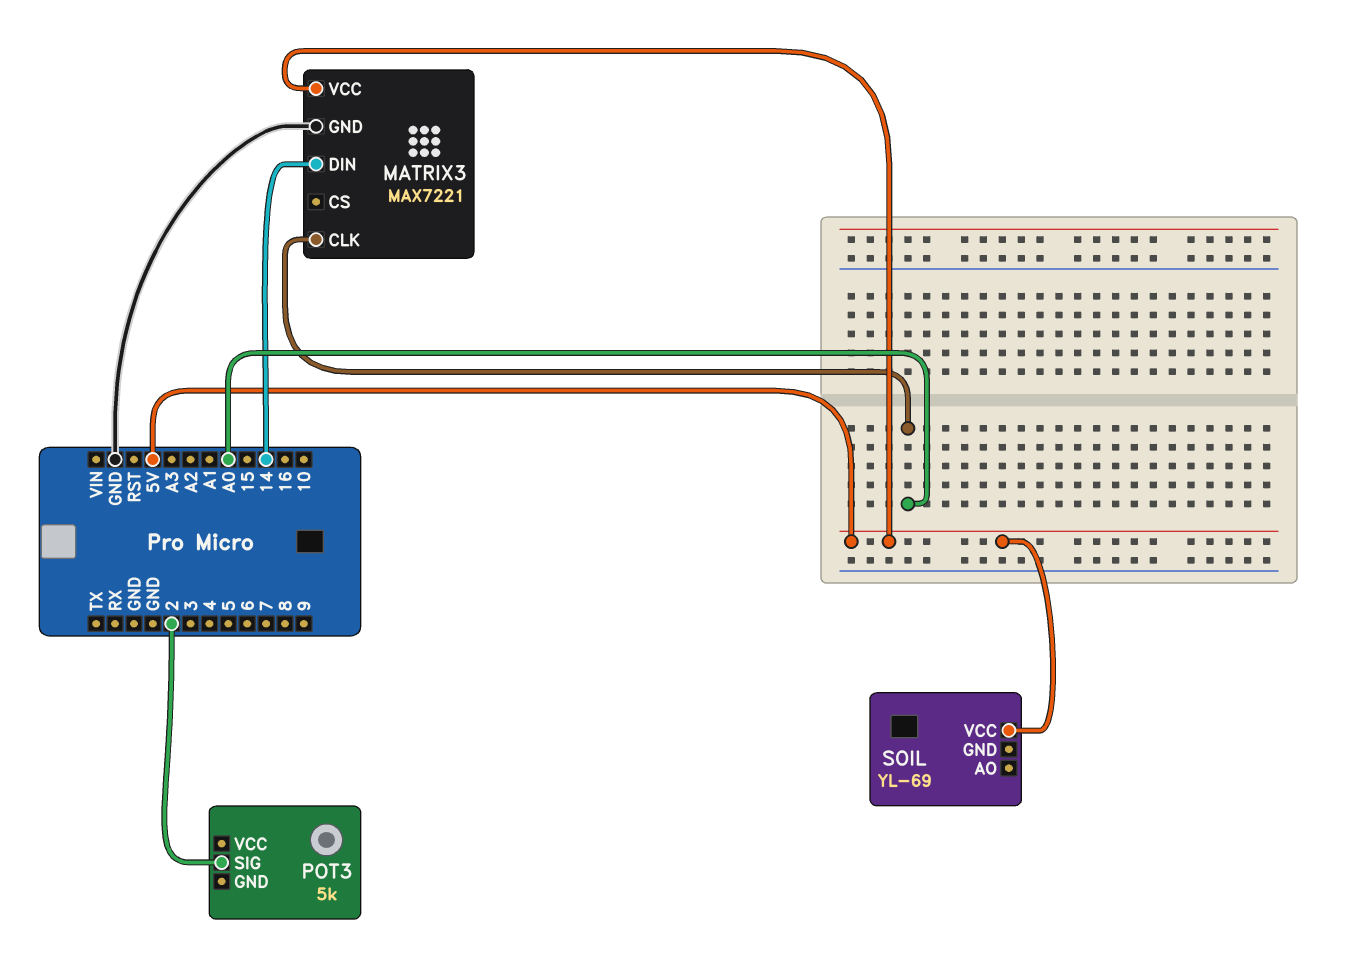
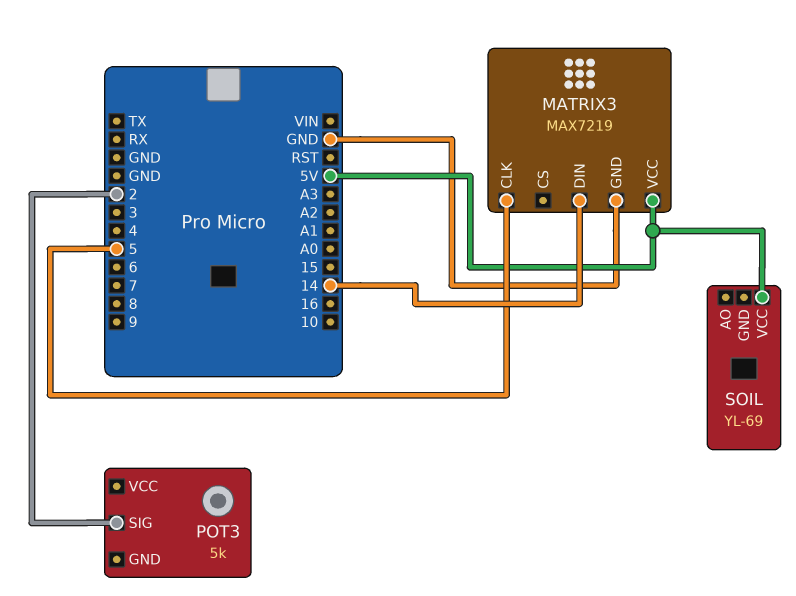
MATRIX3: MAX7221 -> MAX7219
MATRIX3 pin CLK: A0 -> 5

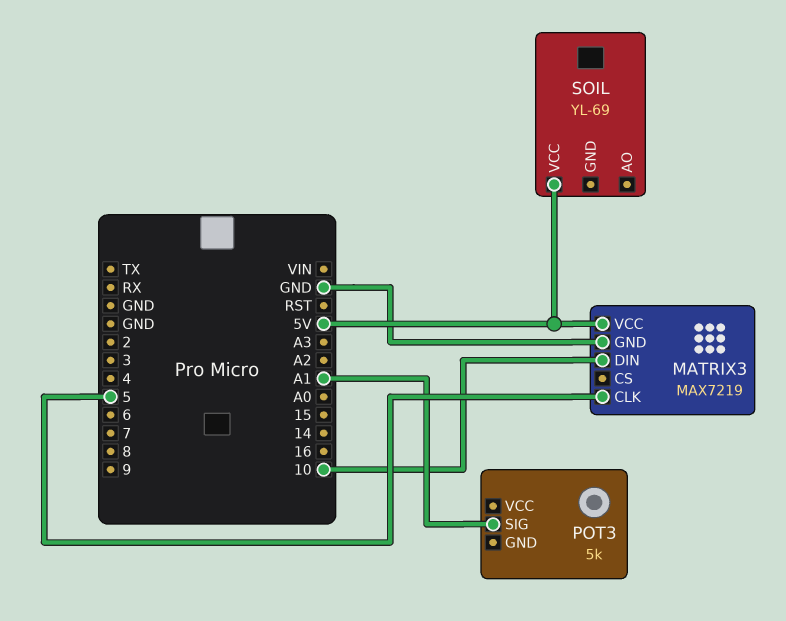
MATRIX3 pin DIN: 14 -> 10
POT3 pin SIG: 2 -> A1

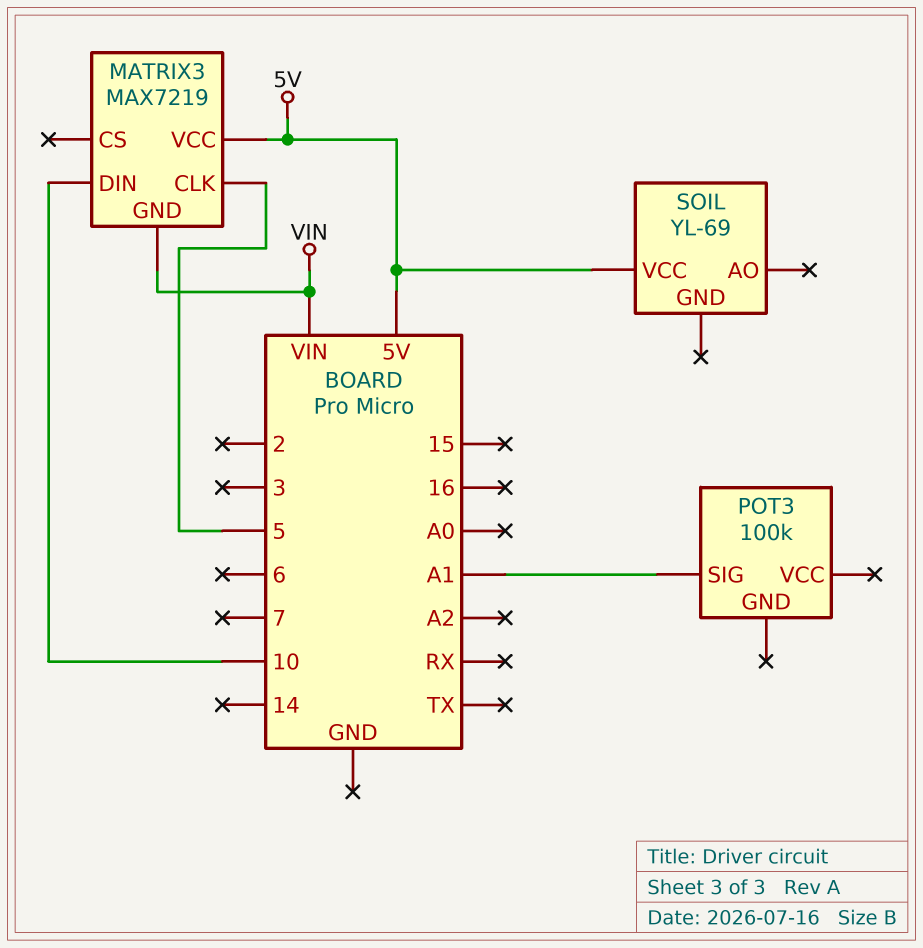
MATRIX3 pin GND: GND -> VIN
POT3: 5k -> 100k

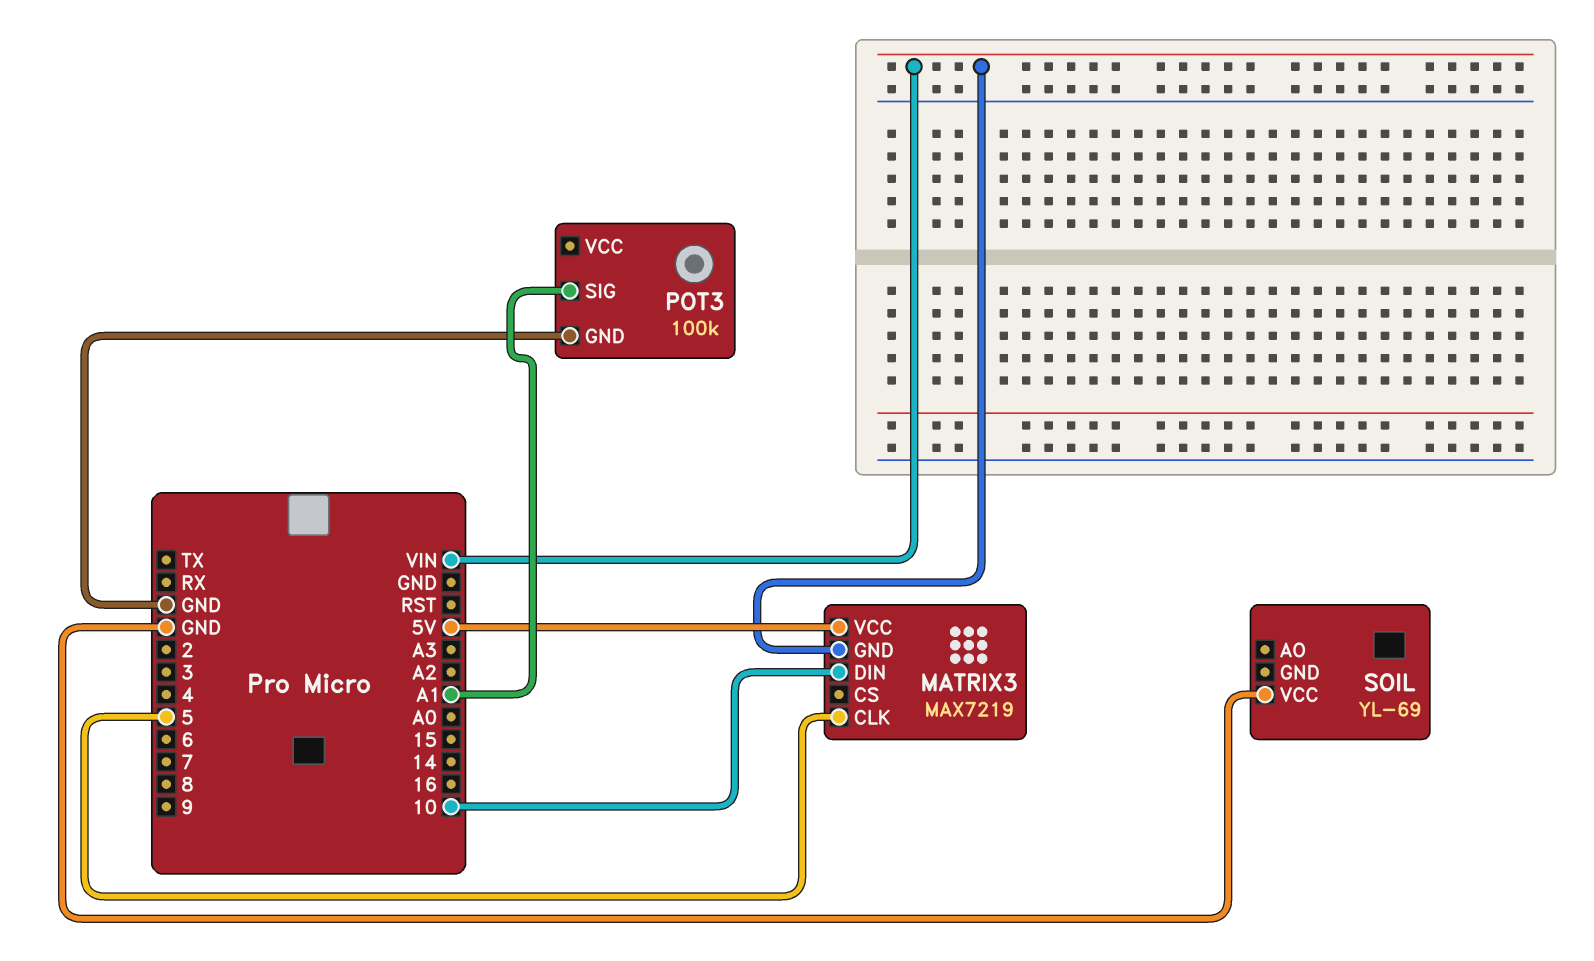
POT3 pin GND: none -> GND
SOIL pin VCC: 5V -> GND

